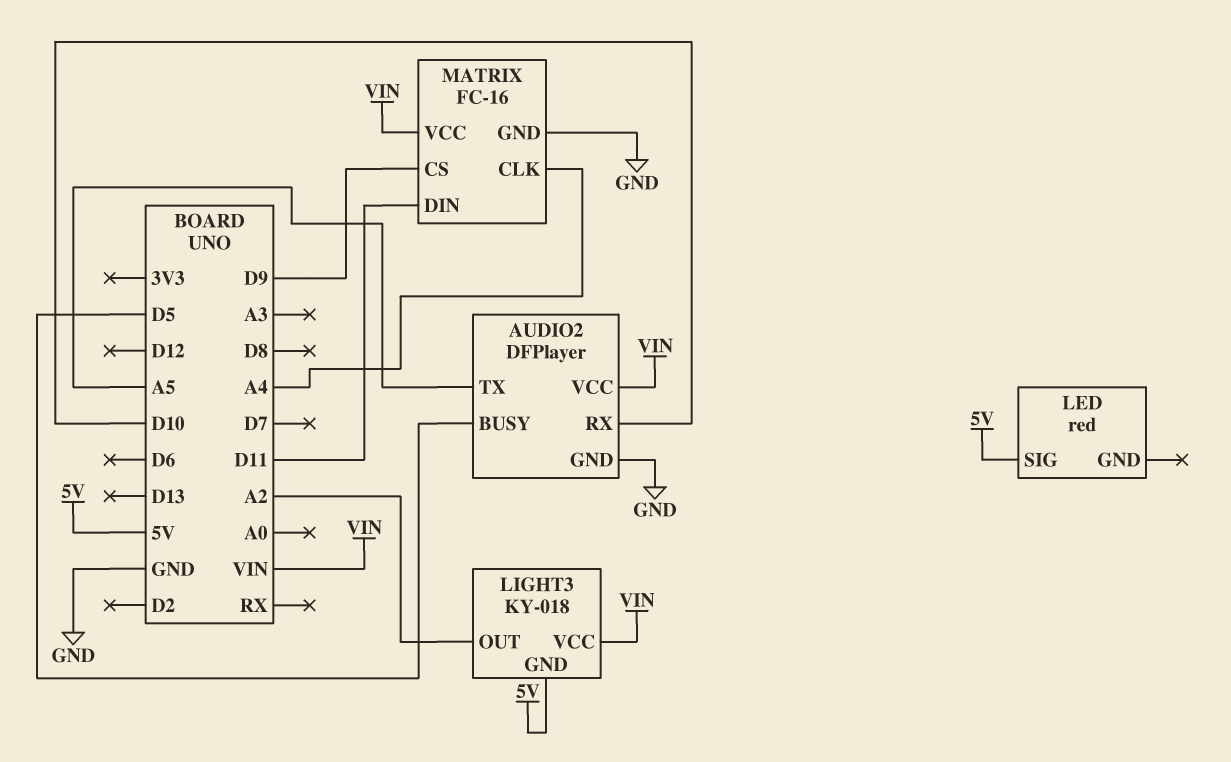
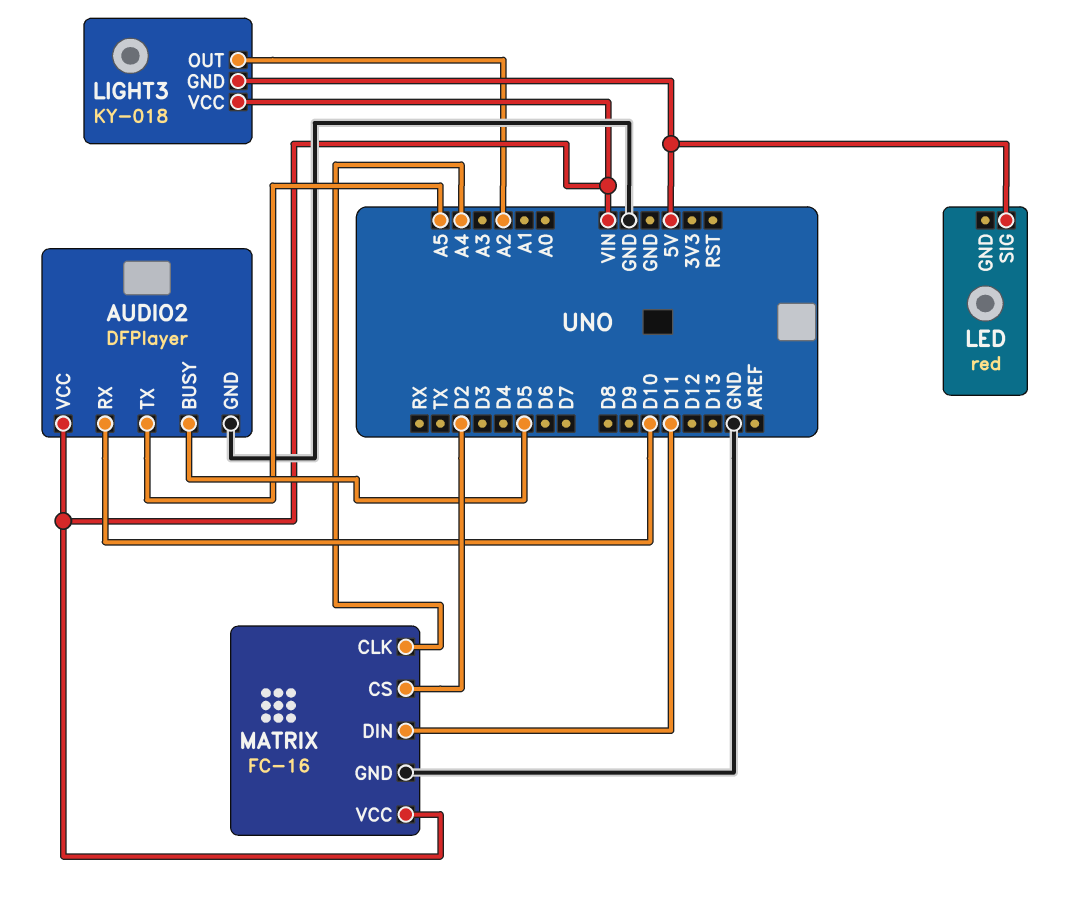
MATRIX pin CS: D9 -> D2

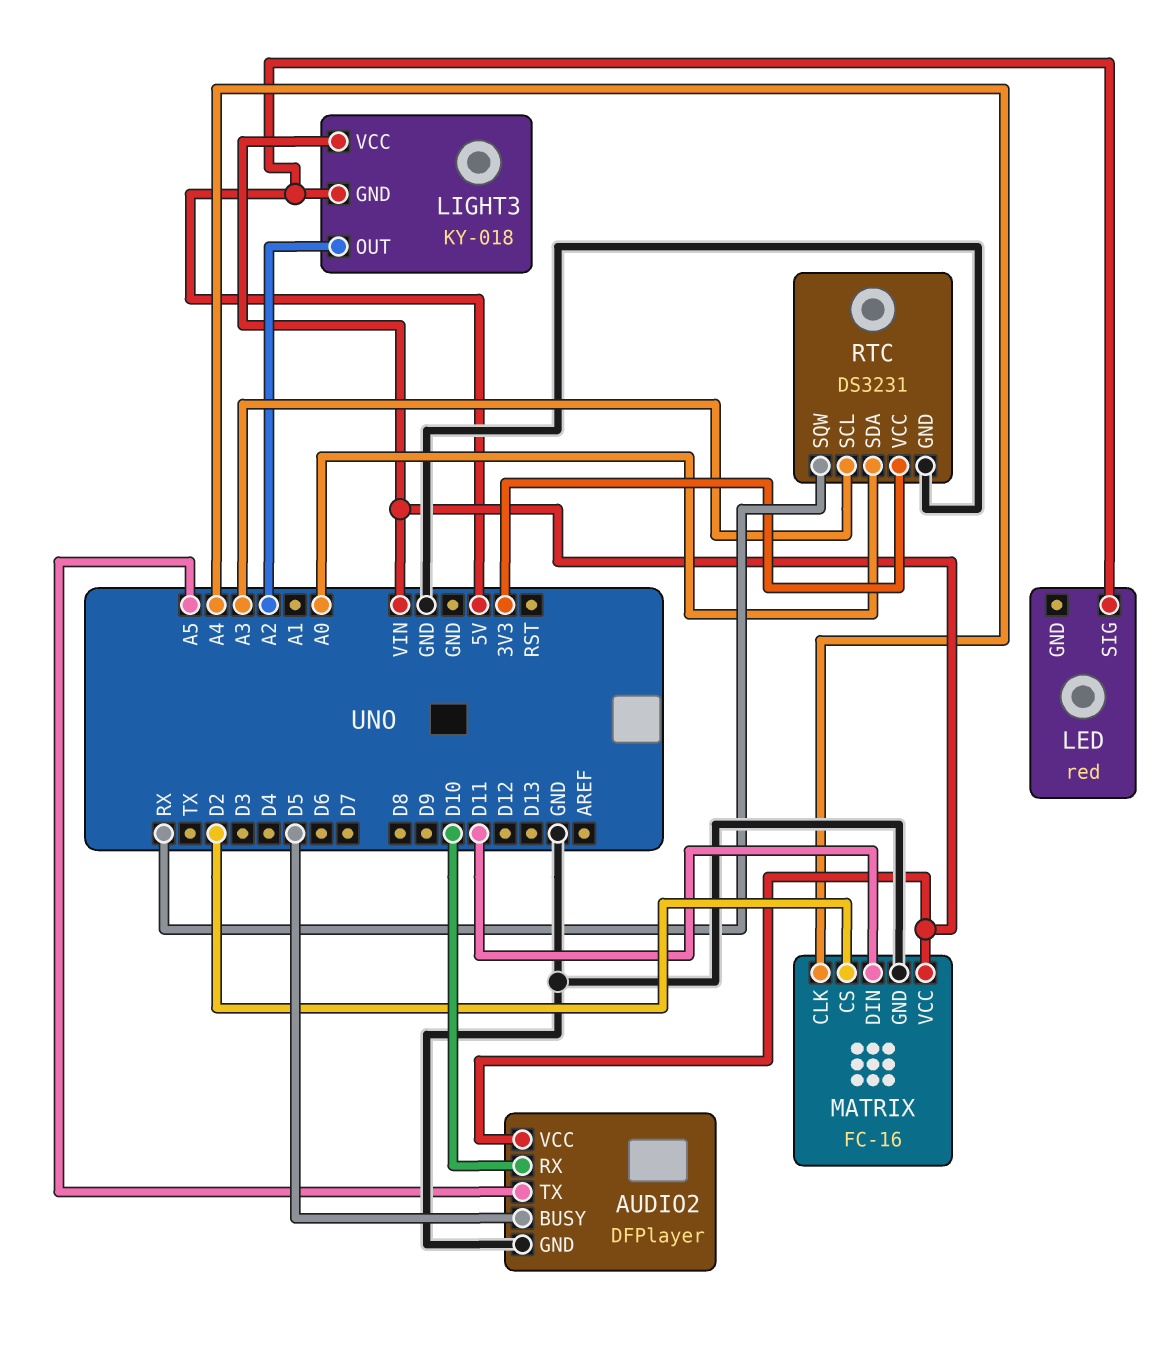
RTC: none -> DS3231
RTC pin GND: none -> GND
RTC pin SCL: none -> A3
RTC pin SDA: none -> A0
RTC pin SQW: none -> RX
RTC pin VCC: none -> 3V3

